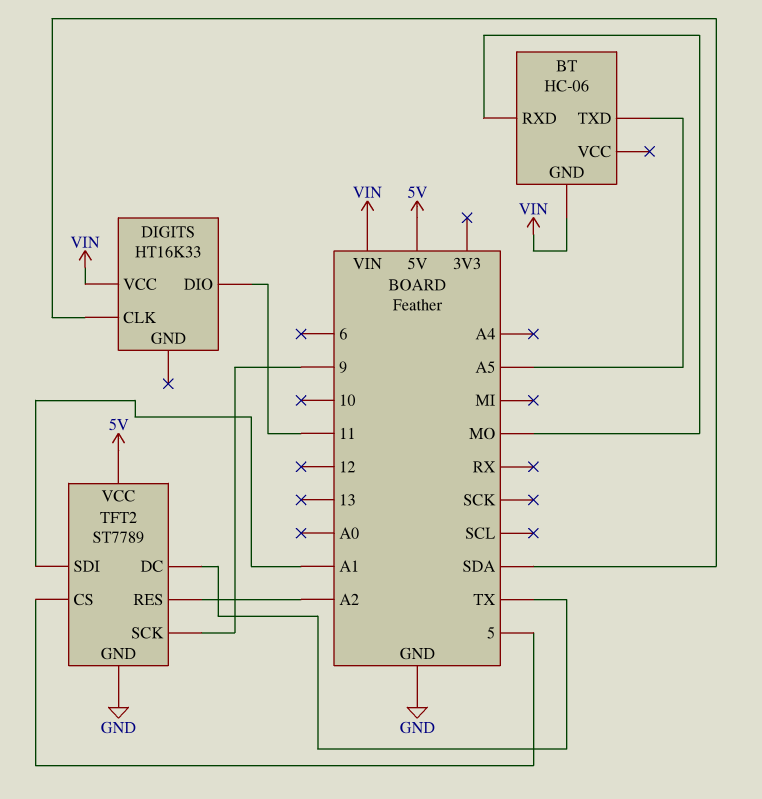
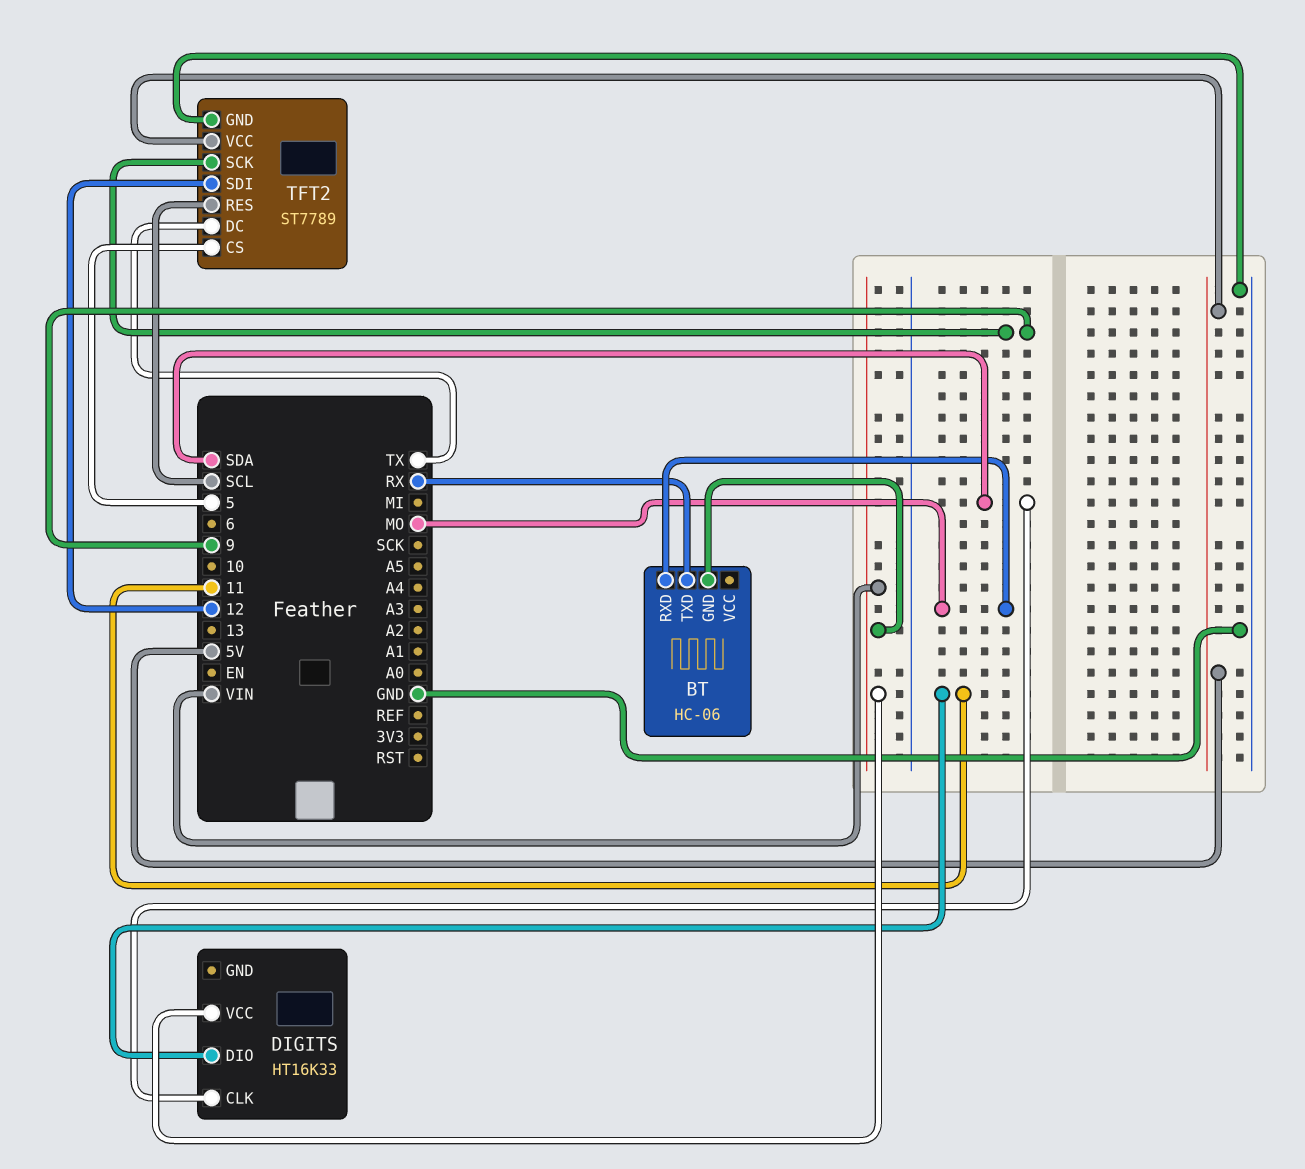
BT pin TXD: A5 -> RX
TFT2 pin RES: A2 -> SCL
TFT2 pin SDI: A1 -> 12

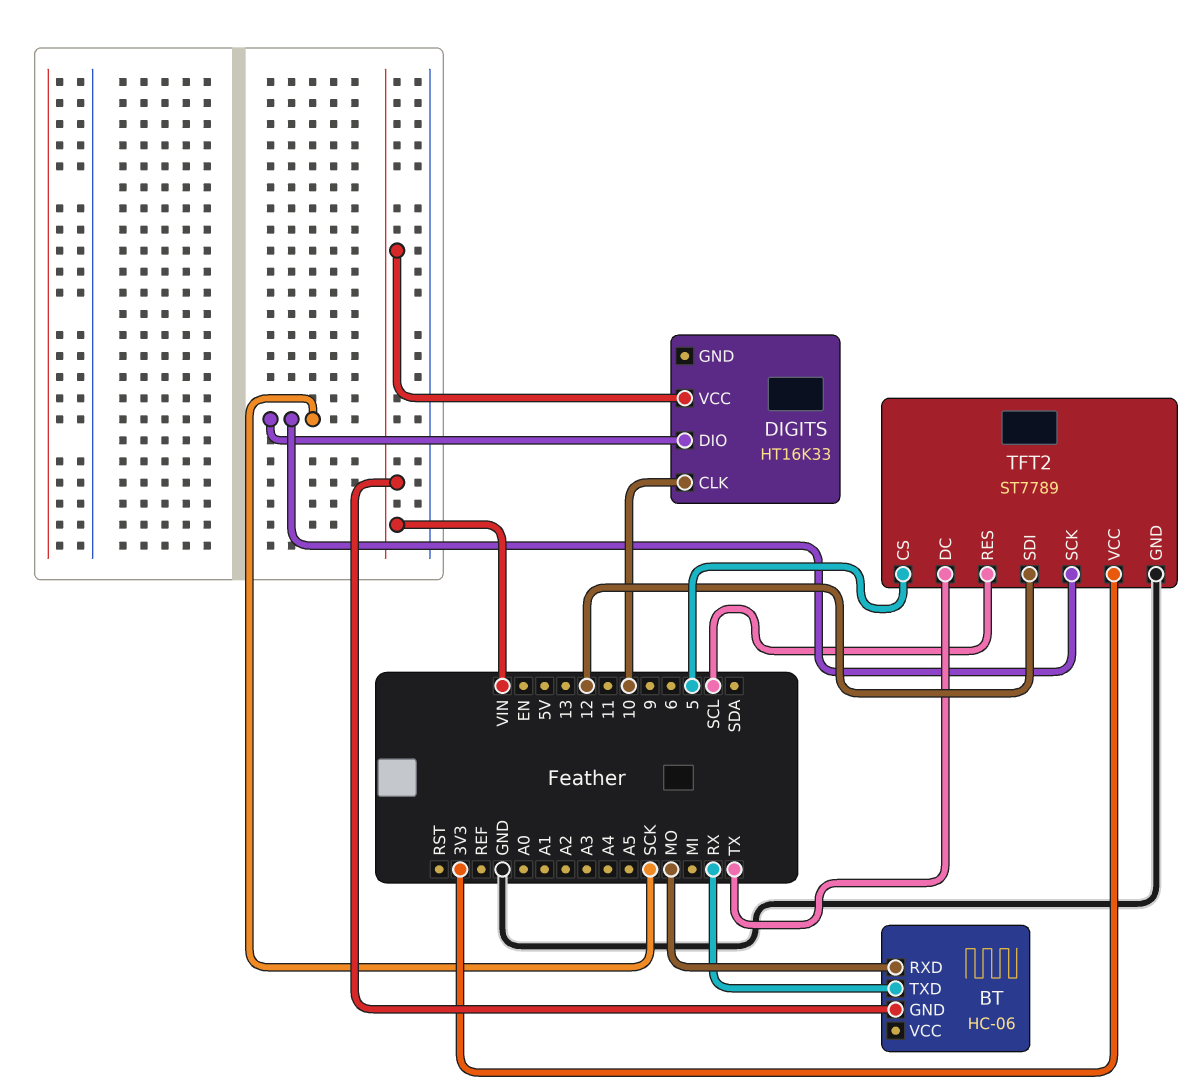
DIGITS pin CLK: SDA -> 10
DIGITS pin DIO: 11 -> SCK
TFT2 pin SCK: 9 -> SCK
TFT2 pin VCC: 5V -> 3V3

